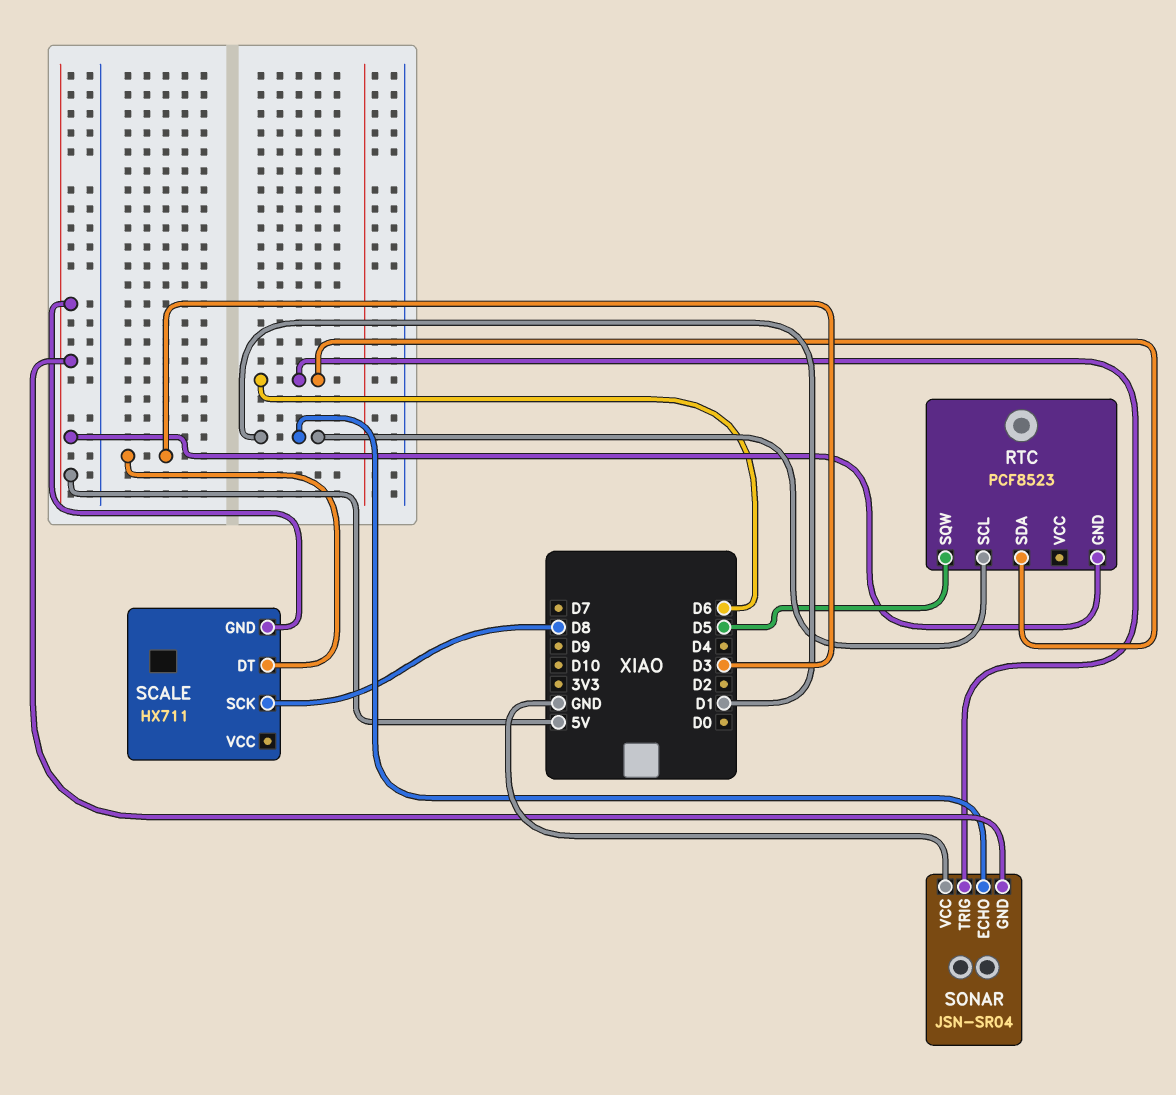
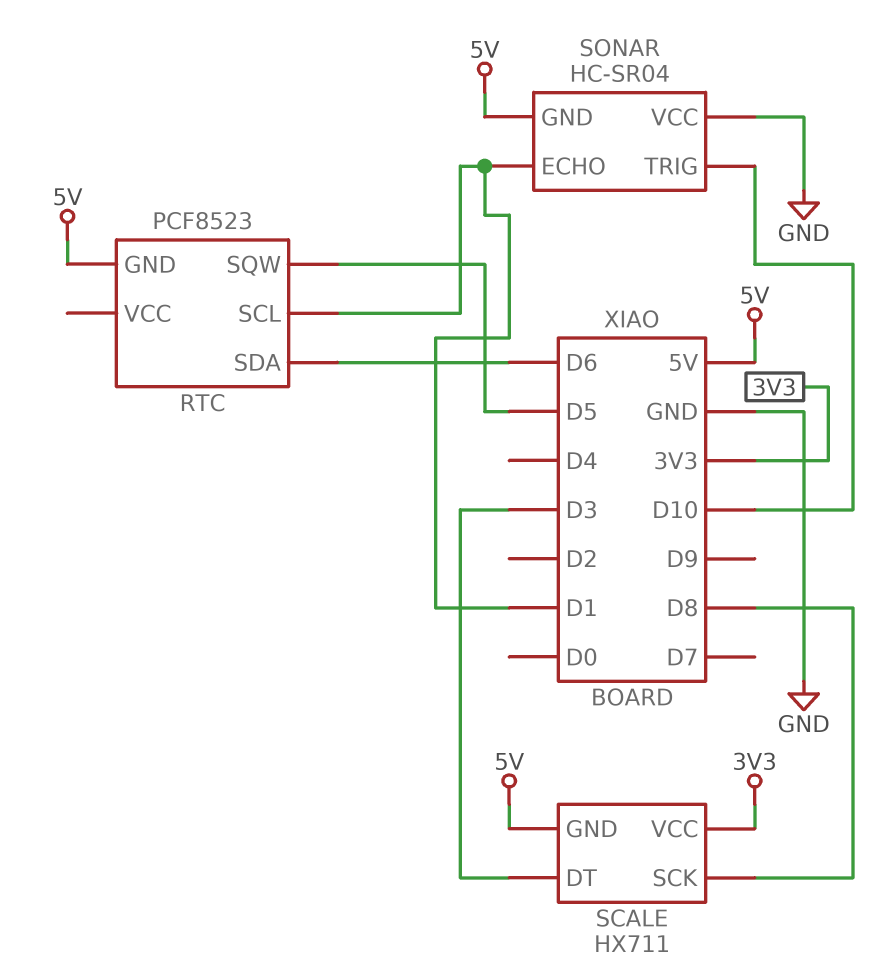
SCALE pin VCC: none -> 3V3
SONAR: JSN-SR04 -> HC-SR04
SONAR pin TRIG: D6 -> D10

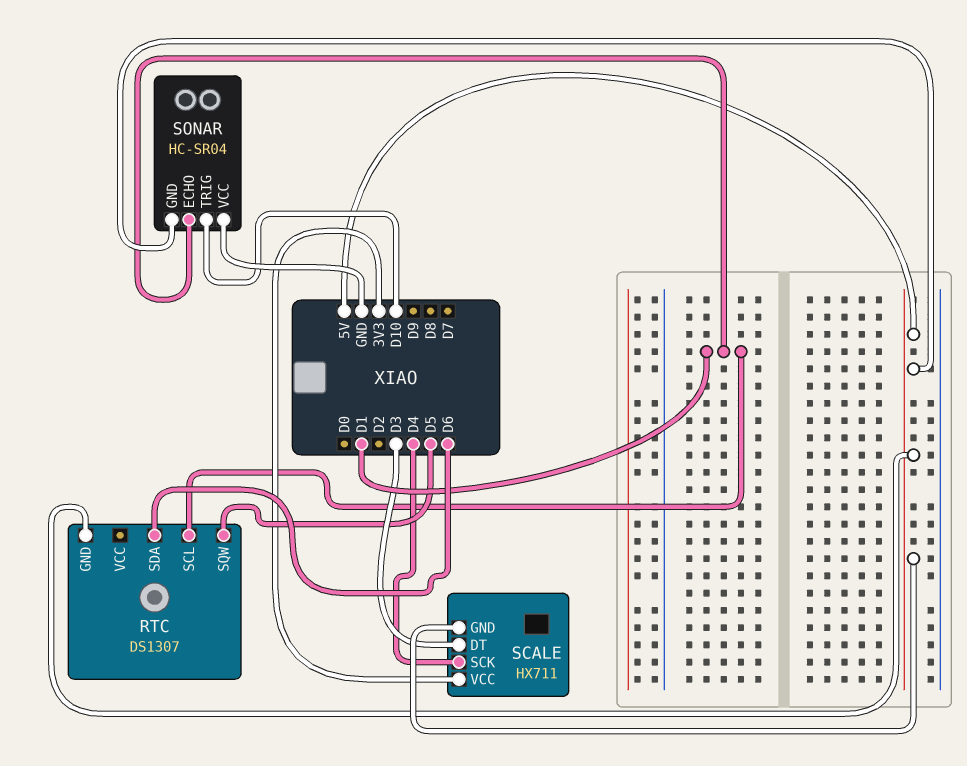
RTC: PCF8523 -> DS1307
SCALE pin SCK: D8 -> D4

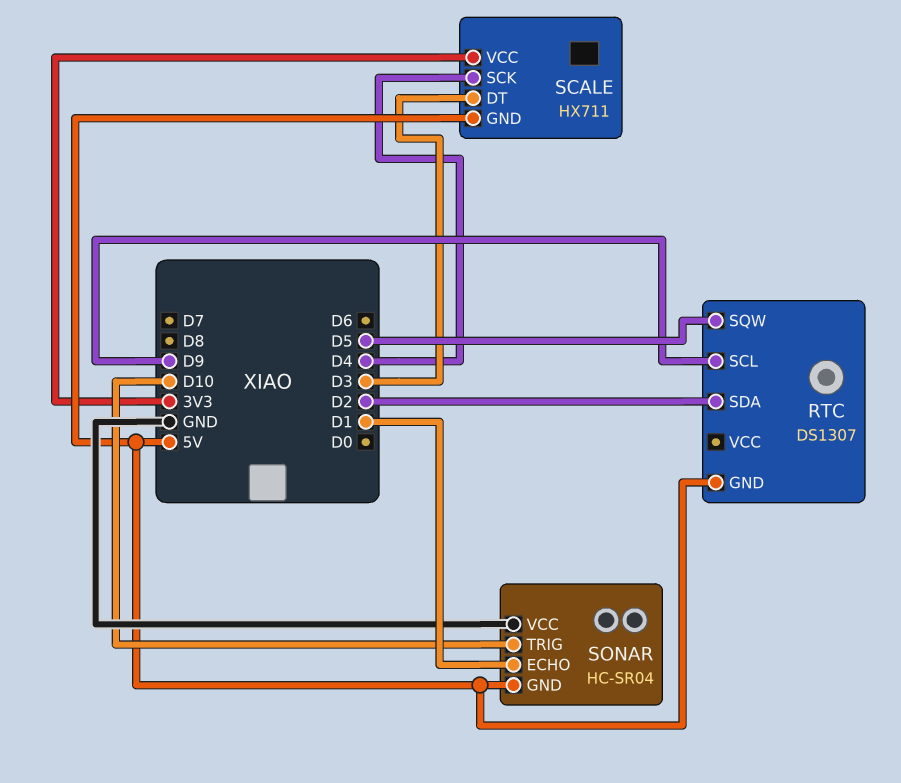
RTC pin SCL: D1 -> D9
RTC pin SDA: D6 -> D2

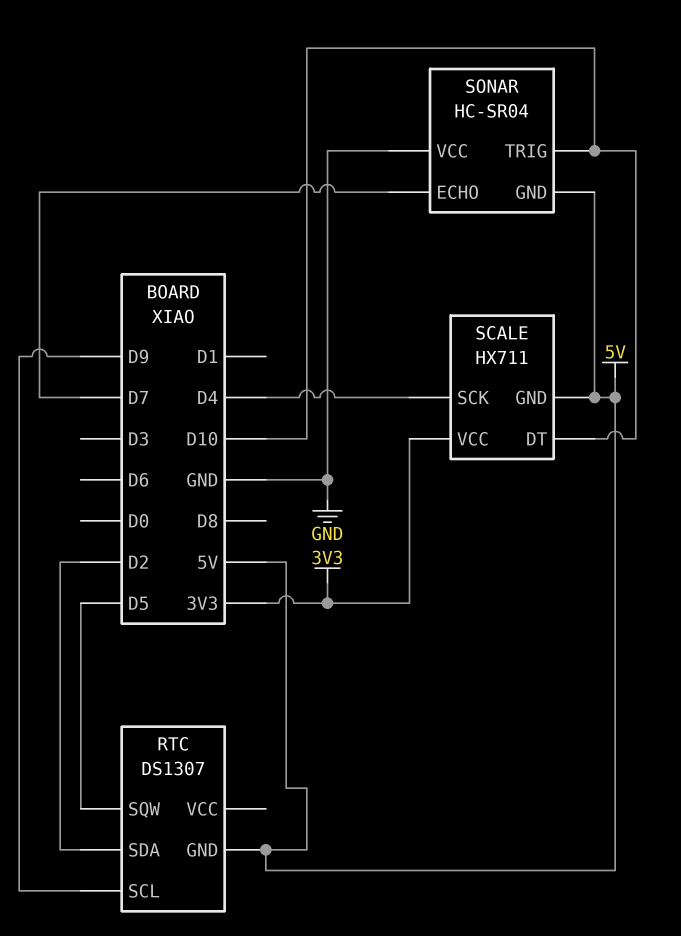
SCALE pin DT: D3 -> D10
SONAR pin ECHO: D1 -> D7

